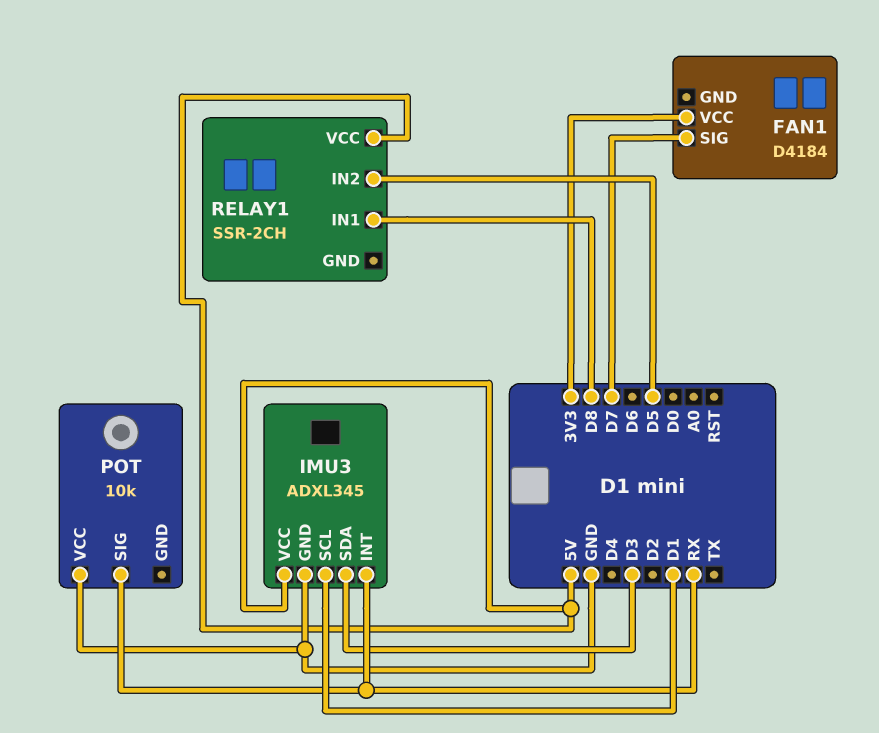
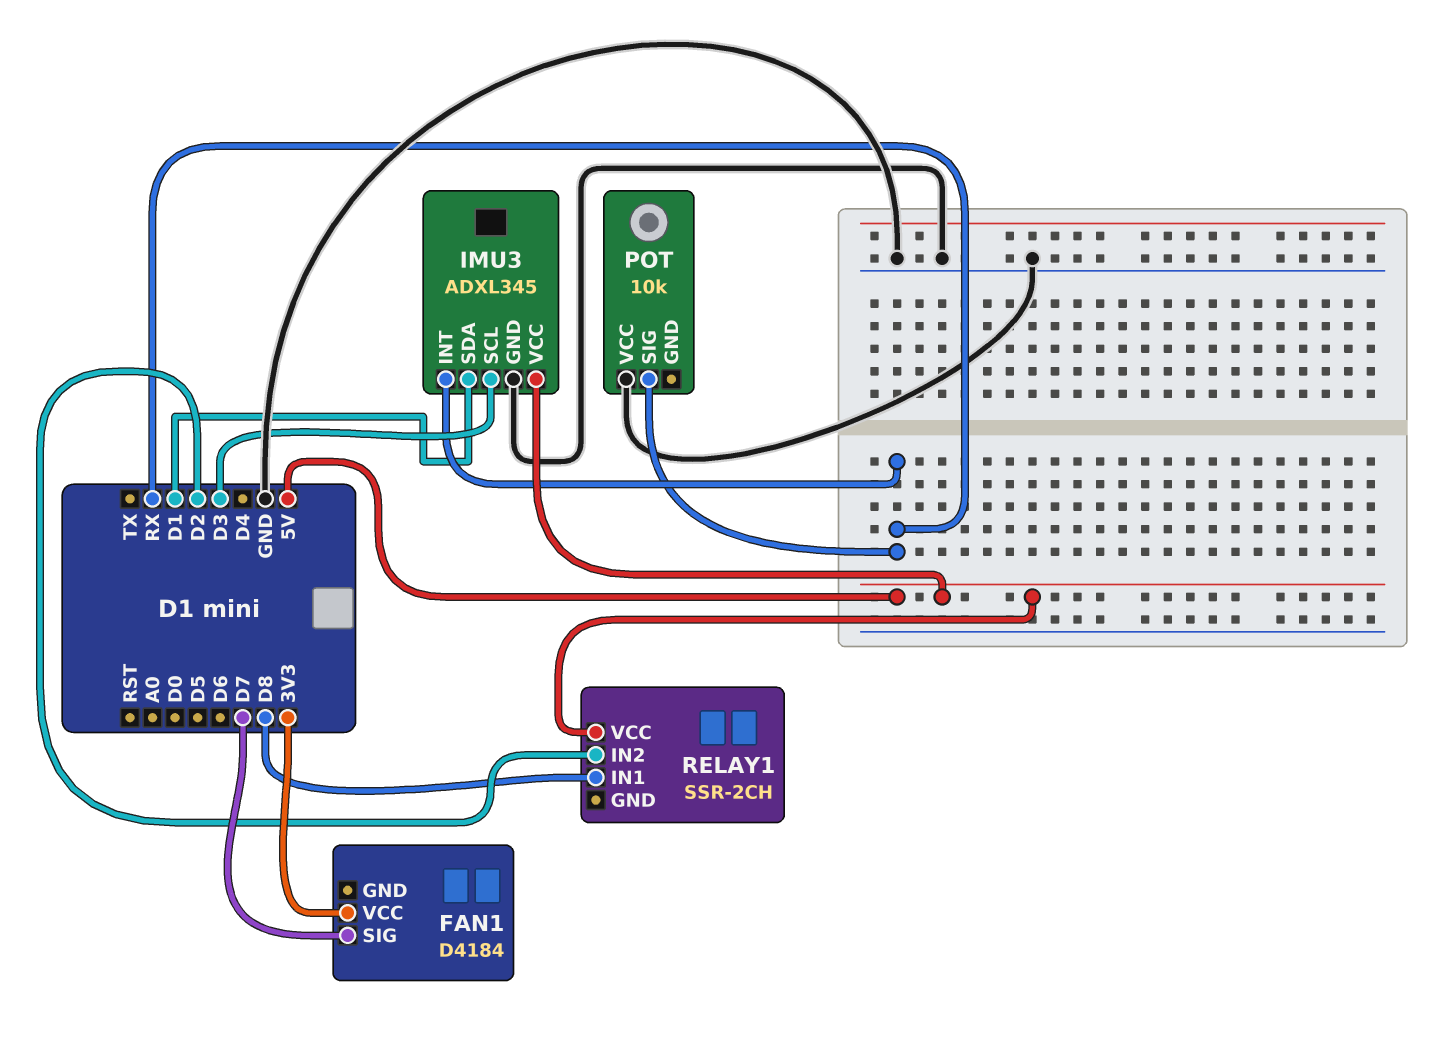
IMU3 pin SCL: D1 -> D3
IMU3 pin SDA: D3 -> D1
RELAY1 pin IN2: D5 -> D2

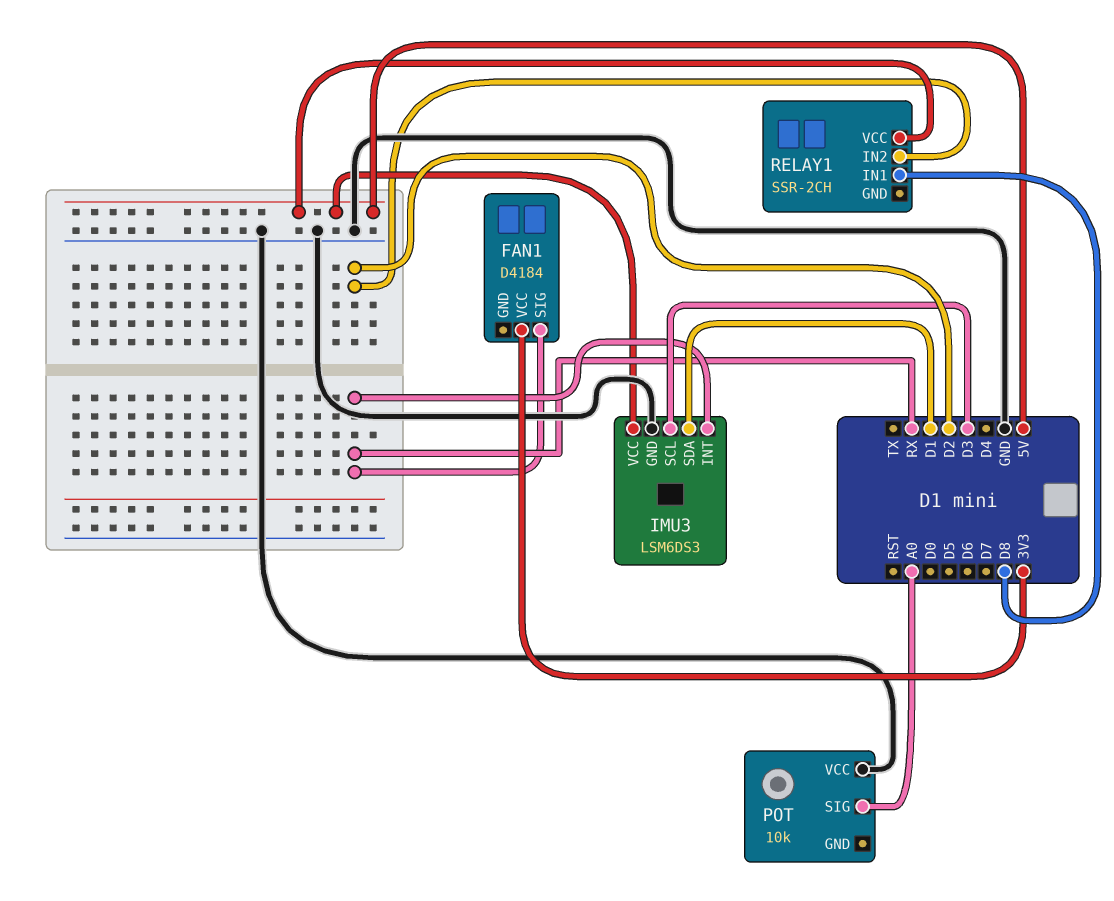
FAN1 pin SIG: D7 -> RX
IMU3: ADXL345 -> LSM6DS3
POT pin SIG: RX -> A0

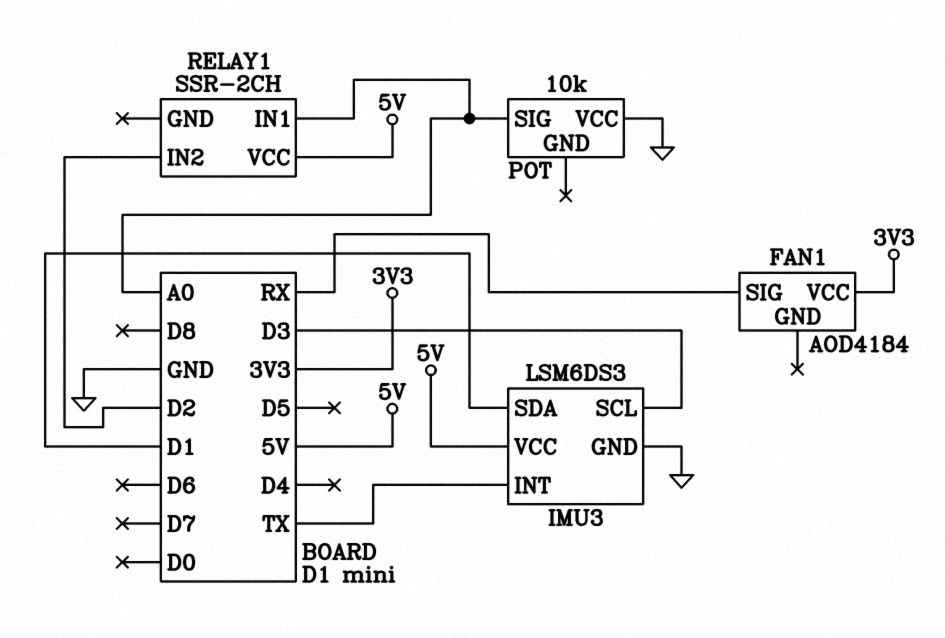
FAN1: D4184 -> AOD4184
IMU3 pin INT: RX -> TX
RELAY1 pin IN1: D8 -> A0

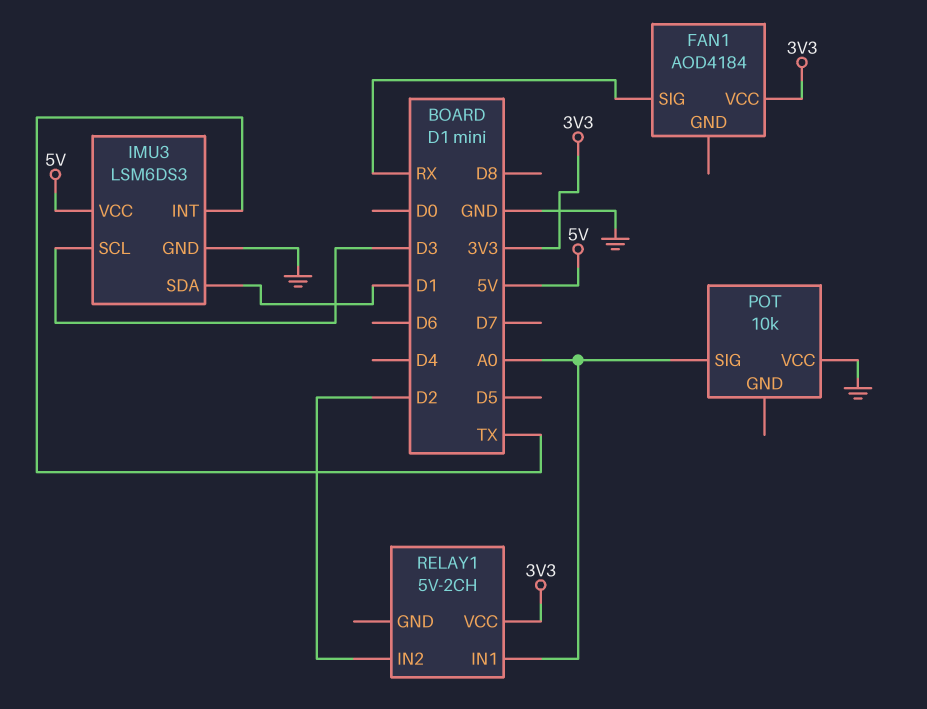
RELAY1: SSR-2CH -> 5V-2CH
RELAY1 pin VCC: 5V -> 3V3

